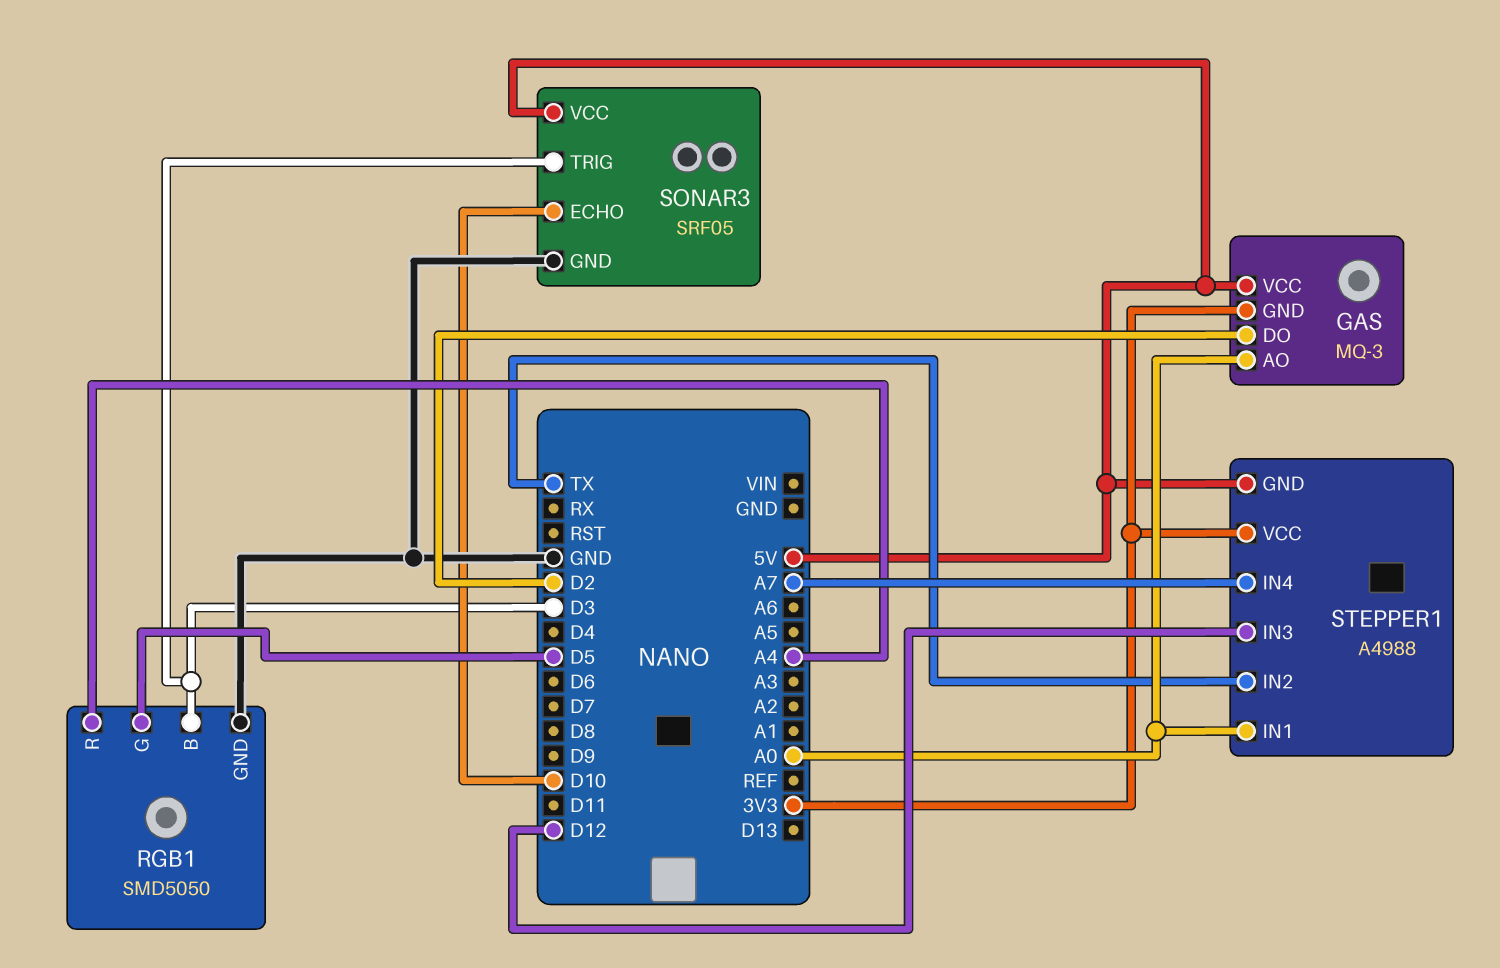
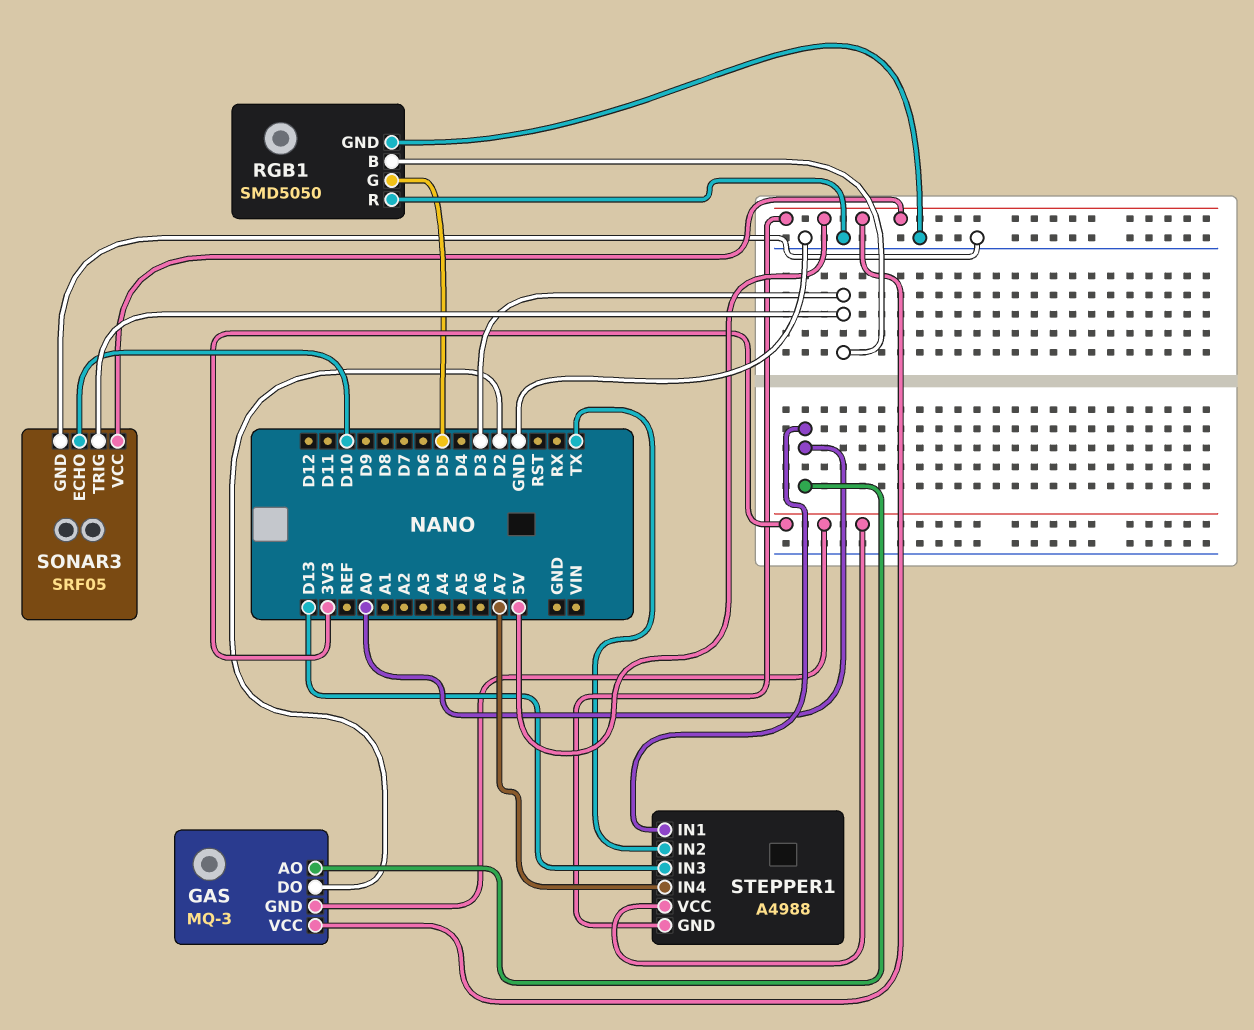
RGB1 pin R: A4 -> GND
STEPPER1 pin IN3: D12 -> D13

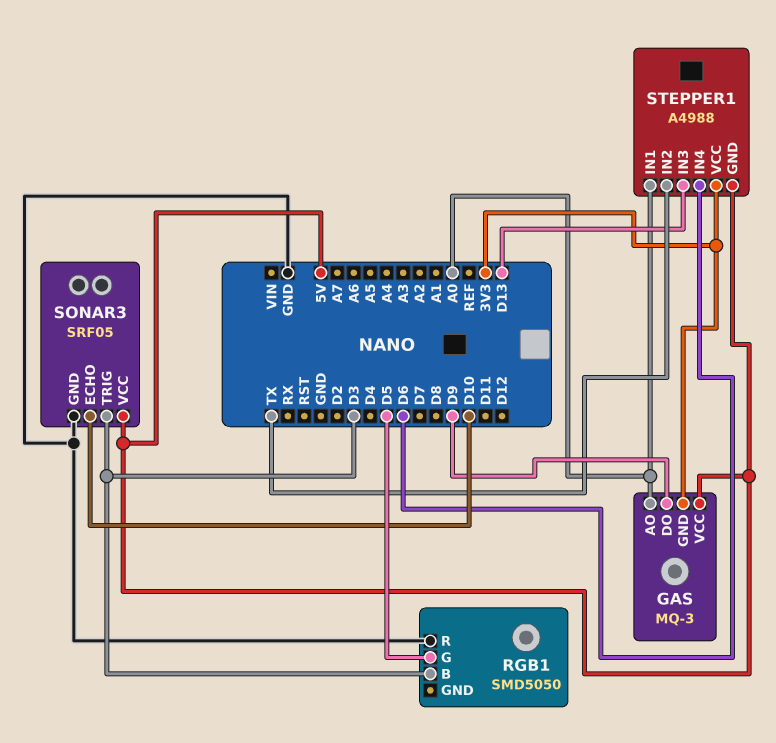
GAS pin DO: D2 -> D9
RGB1 pin GND: GND -> none
STEPPER1 pin IN4: A7 -> D6

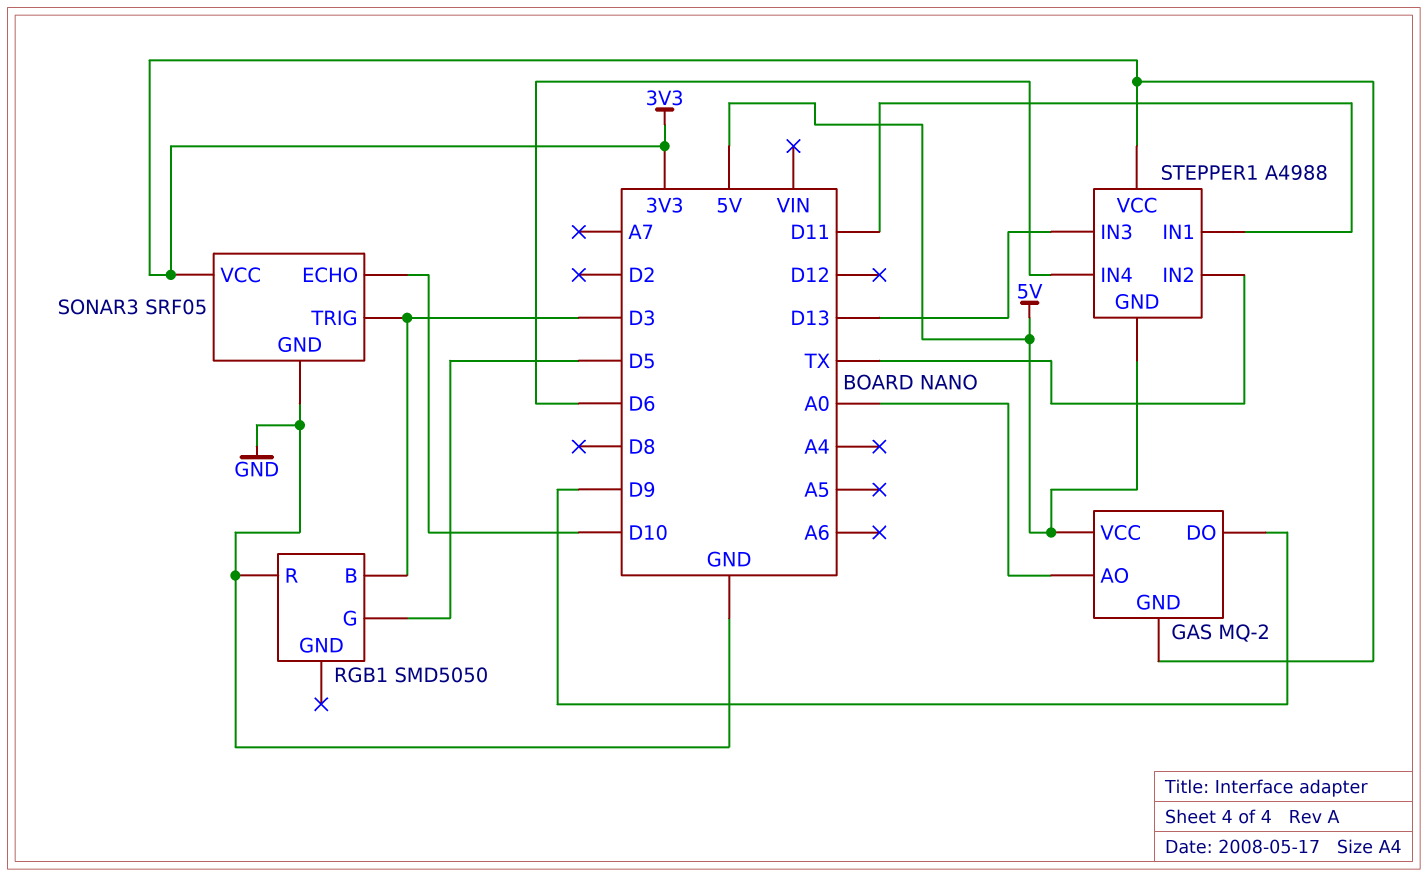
GAS: MQ-3 -> MQ-2
SONAR3 pin VCC: 5V -> 3V3
STEPPER1 pin IN1: A0 -> D11

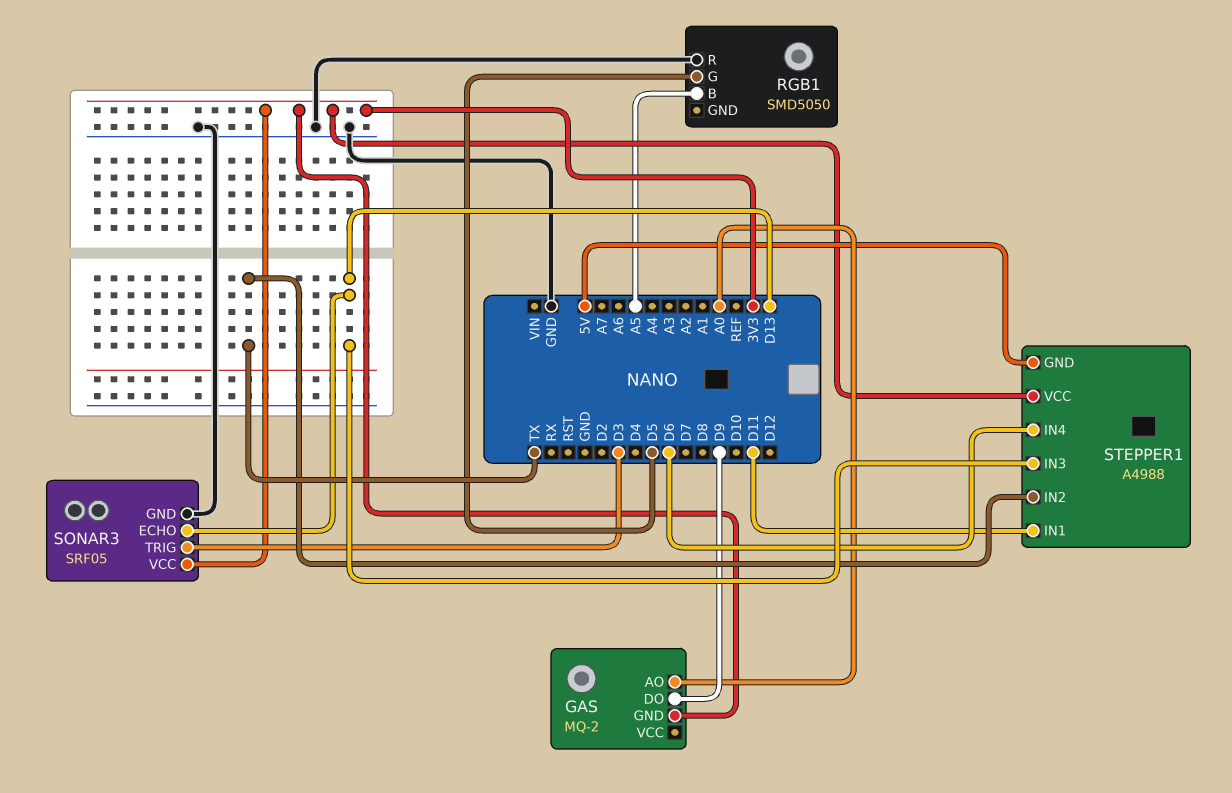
GAS pin VCC: 5V -> none
RGB1 pin B: D3 -> A5
SONAR3 pin ECHO: D10 -> D13

